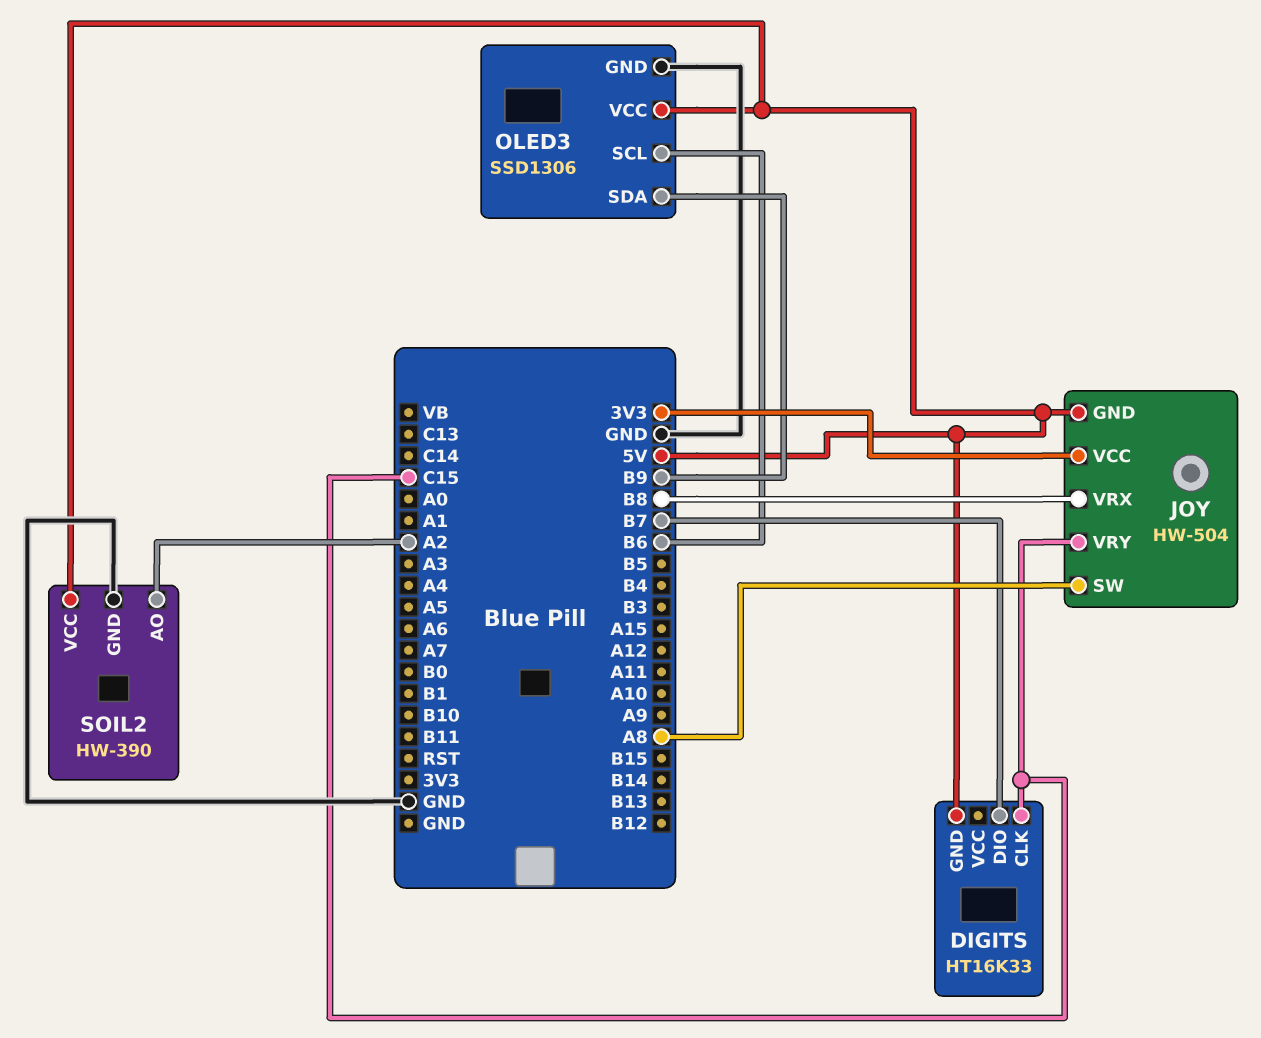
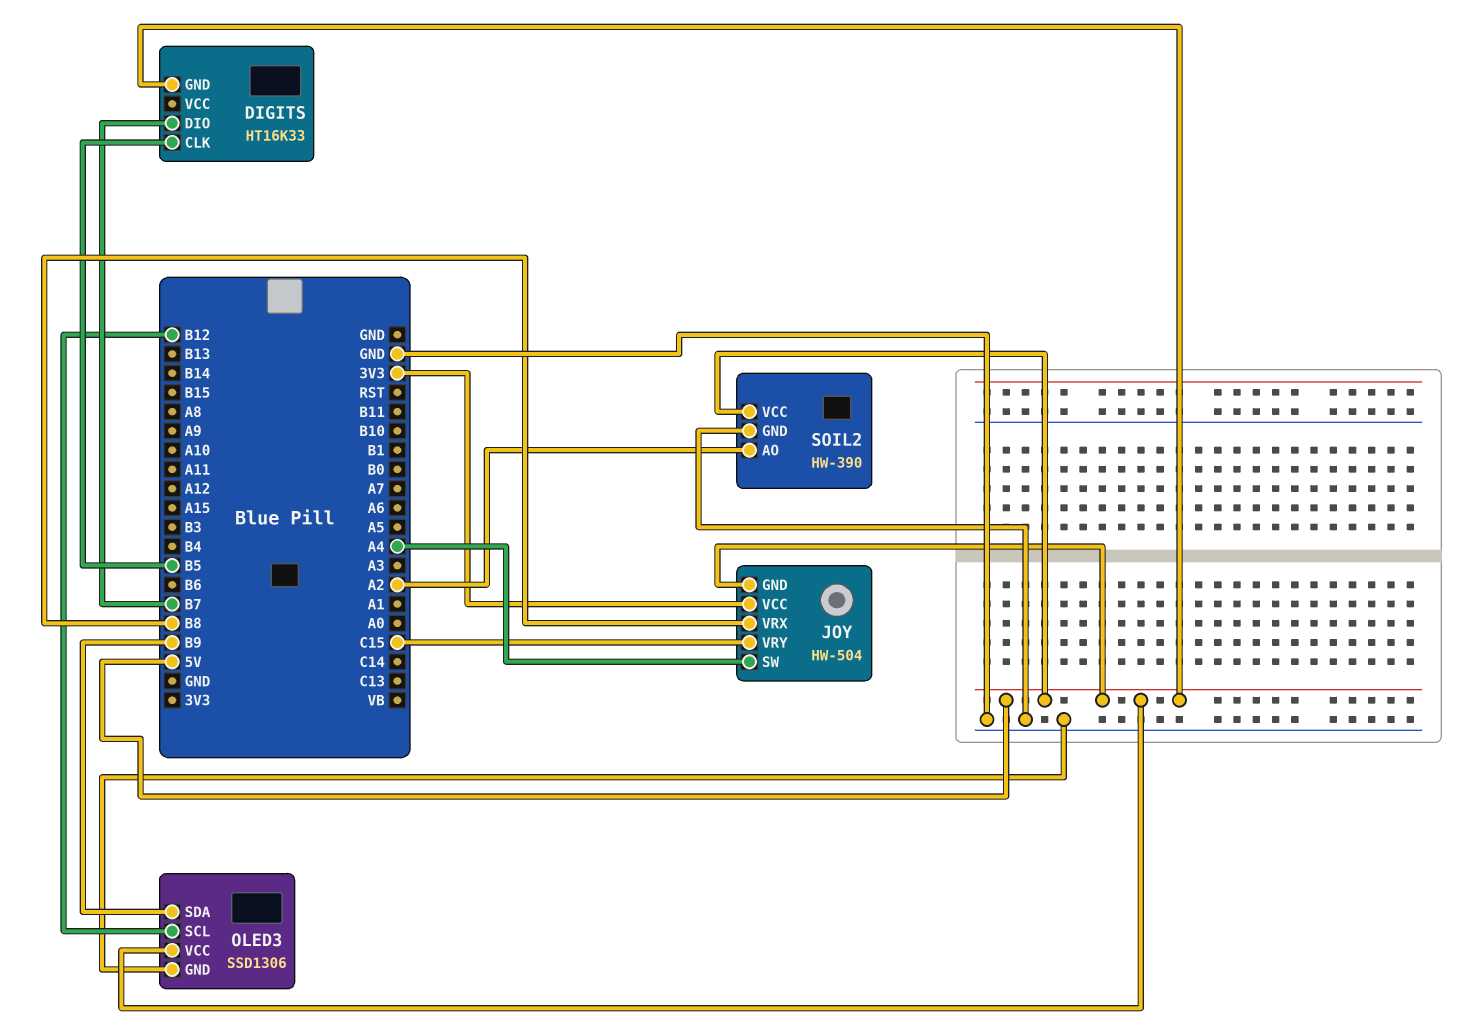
DIGITS pin CLK: C15 -> B5
JOY pin SW: A8 -> A4
OLED3 pin SCL: B6 -> B12

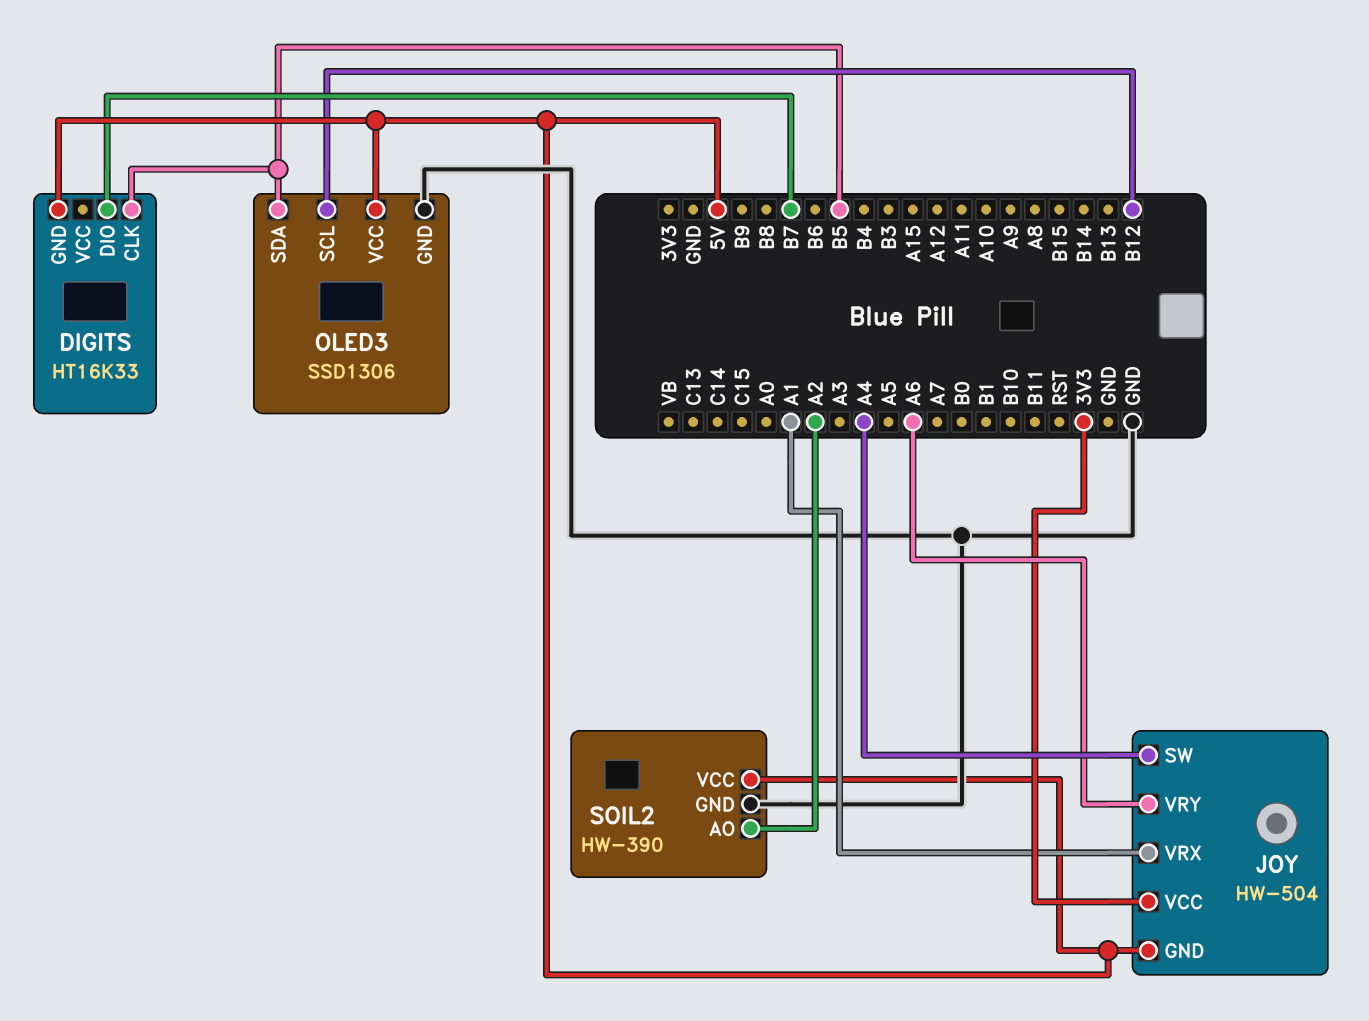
JOY pin VRX: B8 -> A1
JOY pin VRY: C15 -> A6
OLED3 pin SDA: B9 -> B5

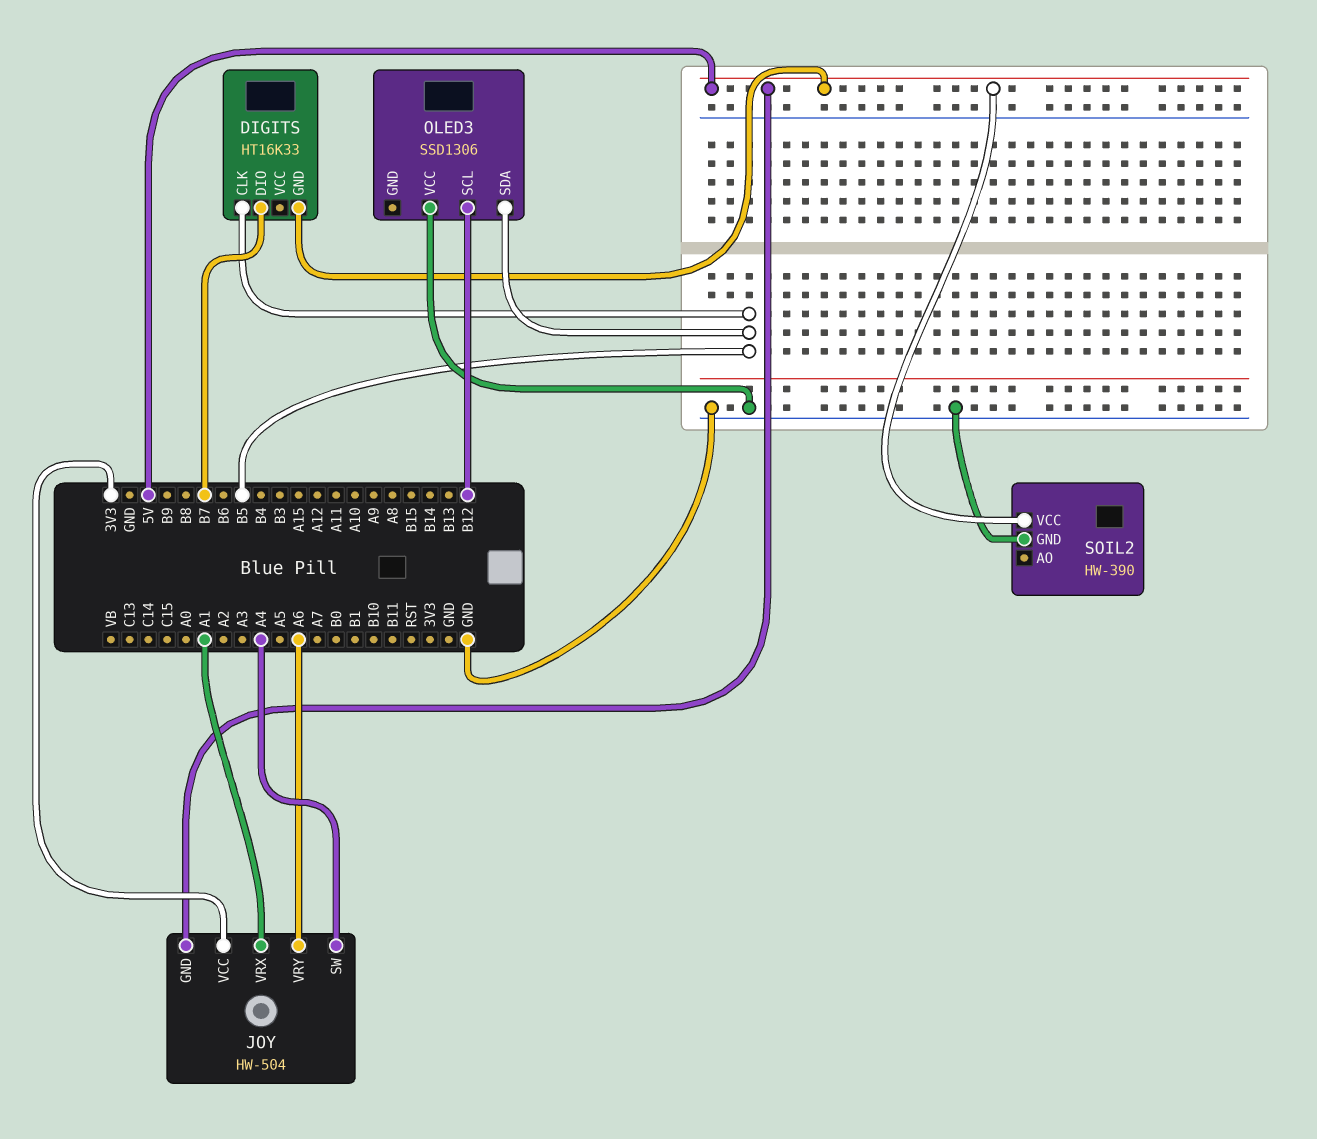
OLED3 pin GND: GND -> none
OLED3 pin VCC: 5V -> GND
SOIL2 pin AO: A2 -> none

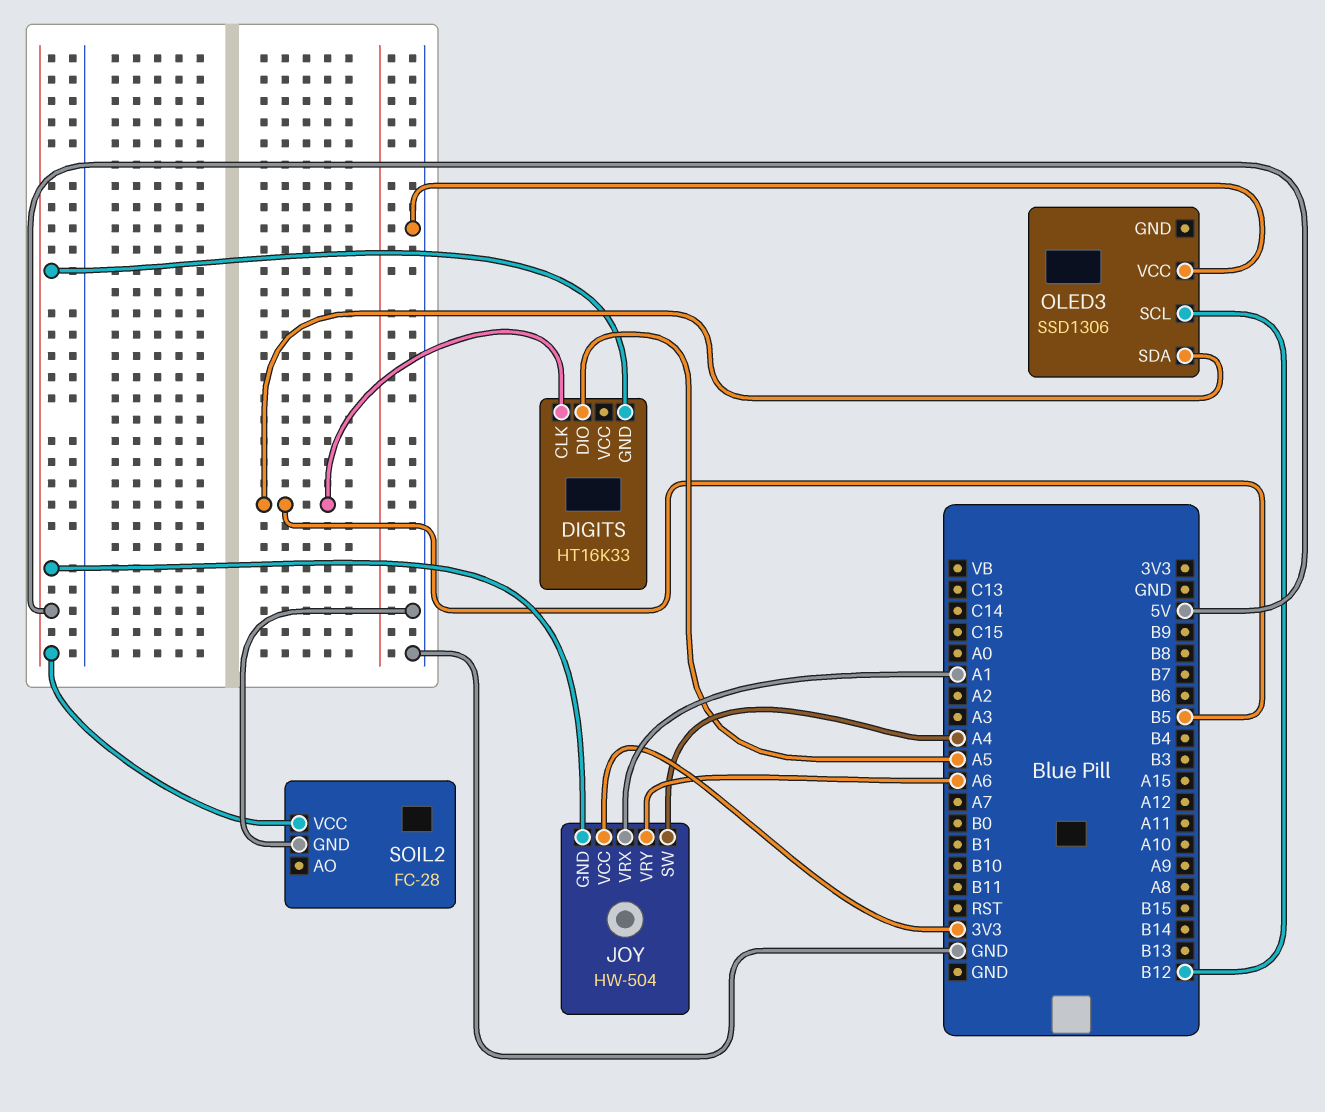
DIGITS pin DIO: B7 -> A5
SOIL2: HW-390 -> FC-28

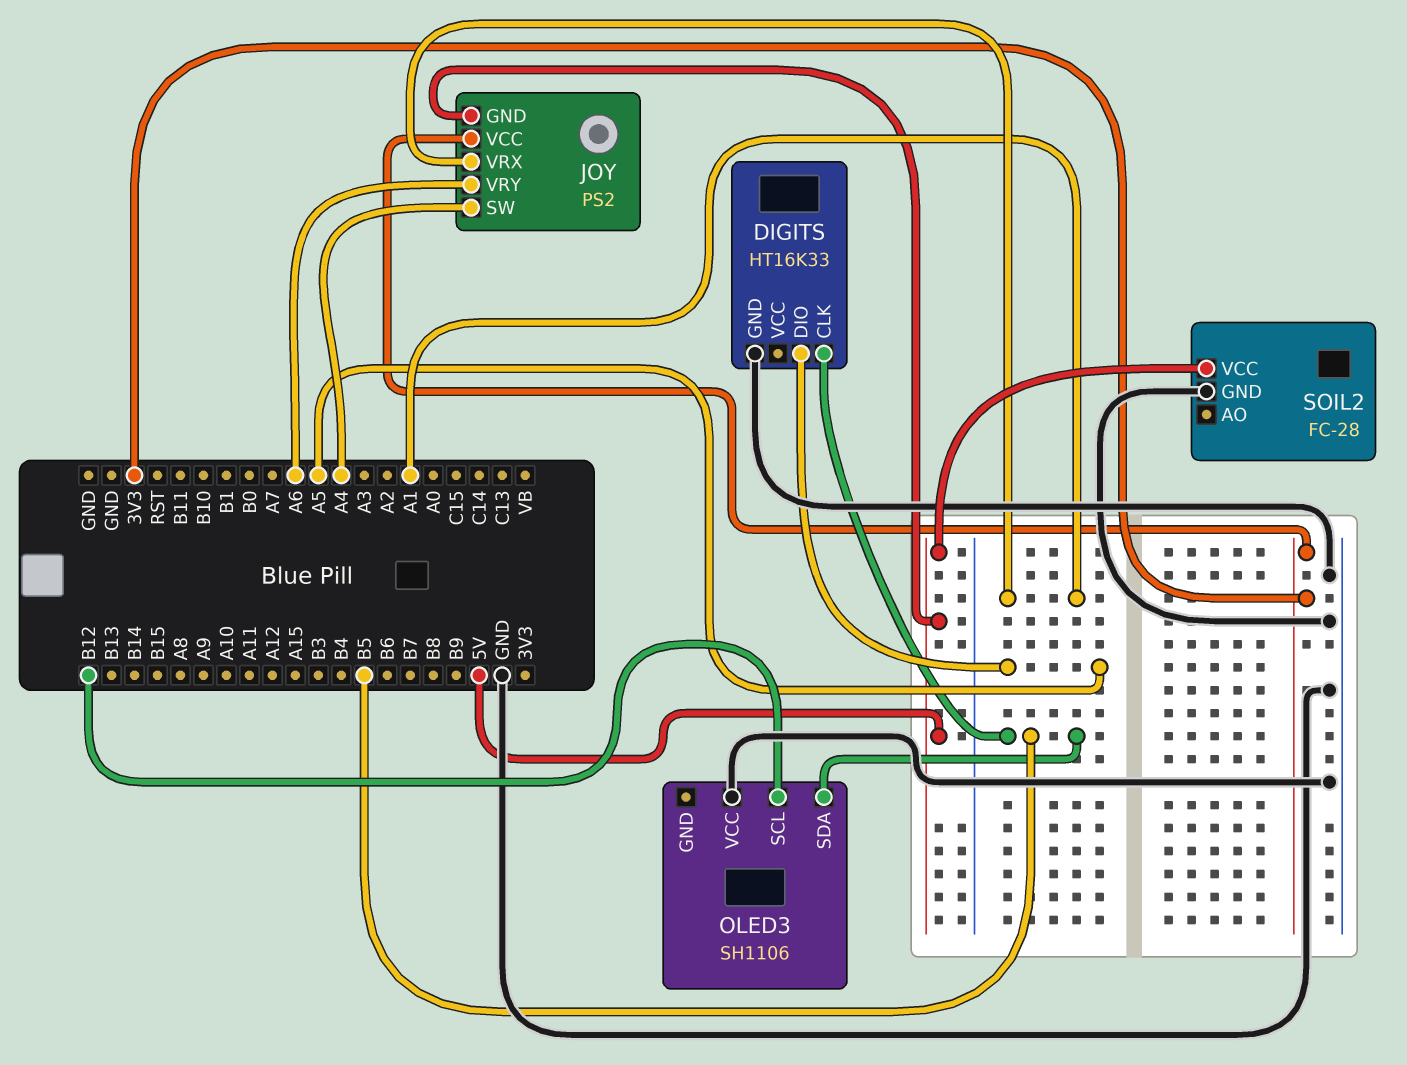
DIGITS pin GND: 5V -> GND
JOY: HW-504 -> PS2
OLED3: SSD1306 -> SH1106

